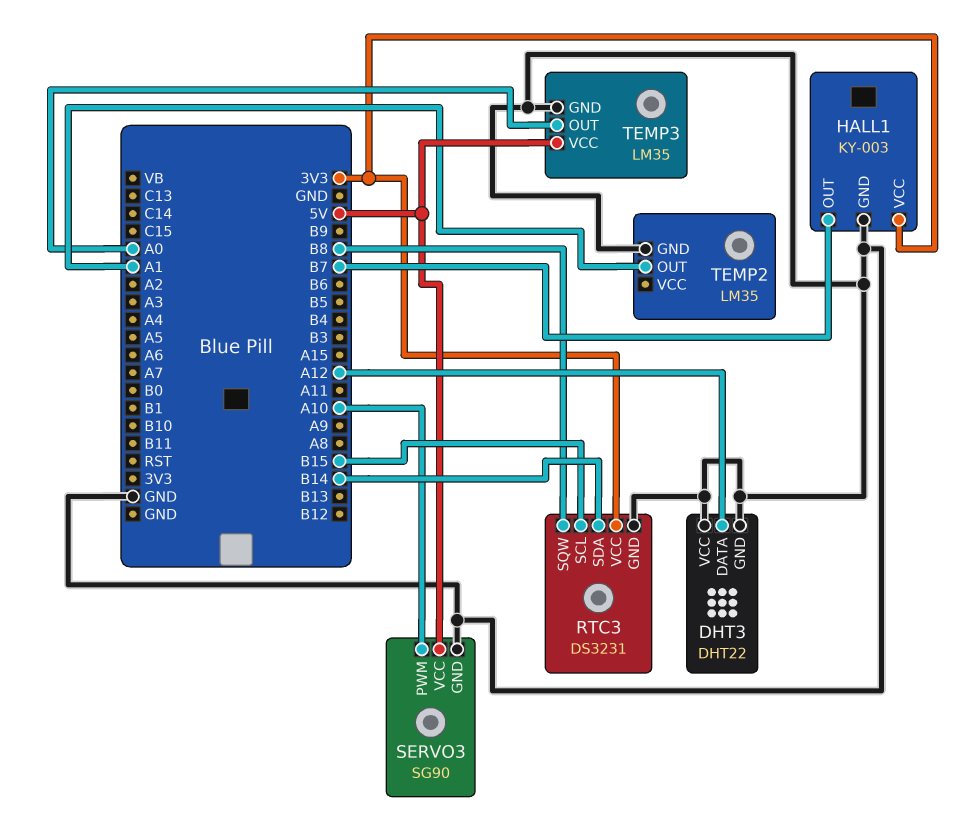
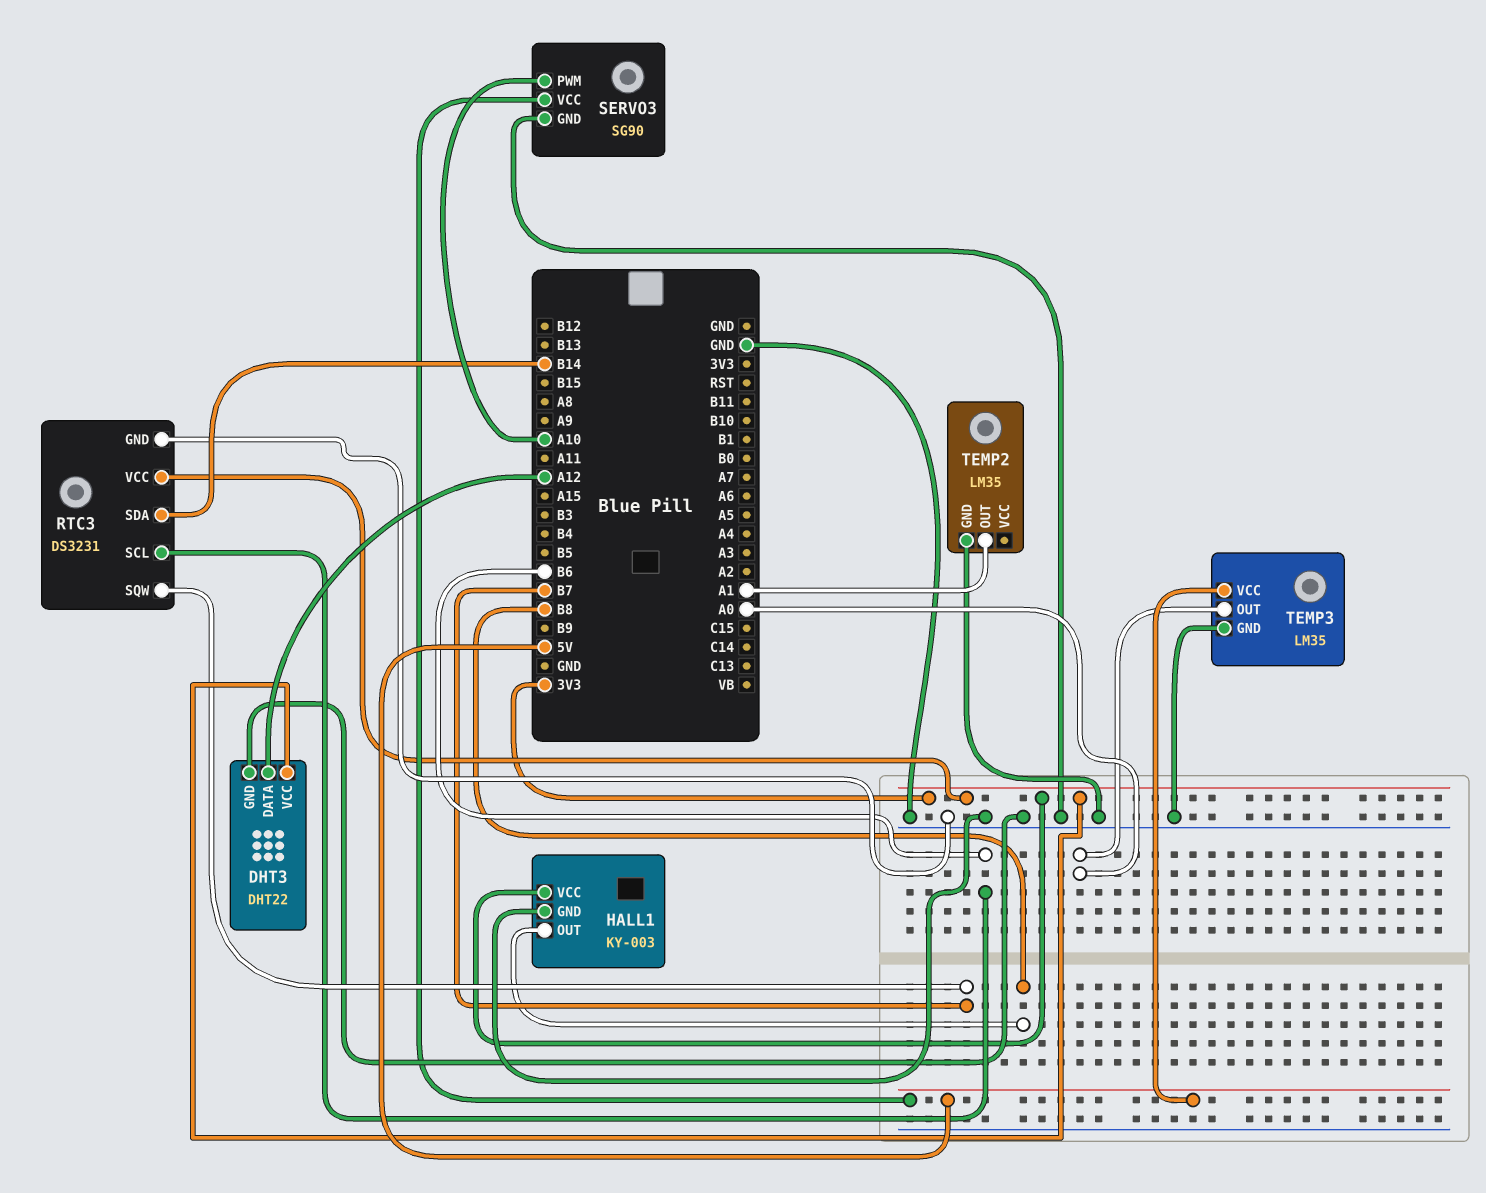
DHT3 pin VCC: GND -> 3V3
HALL1 pin OUT: B7 -> B8
RTC3 pin SCL: B15 -> B6
RTC3 pin SQW: B8 -> B7

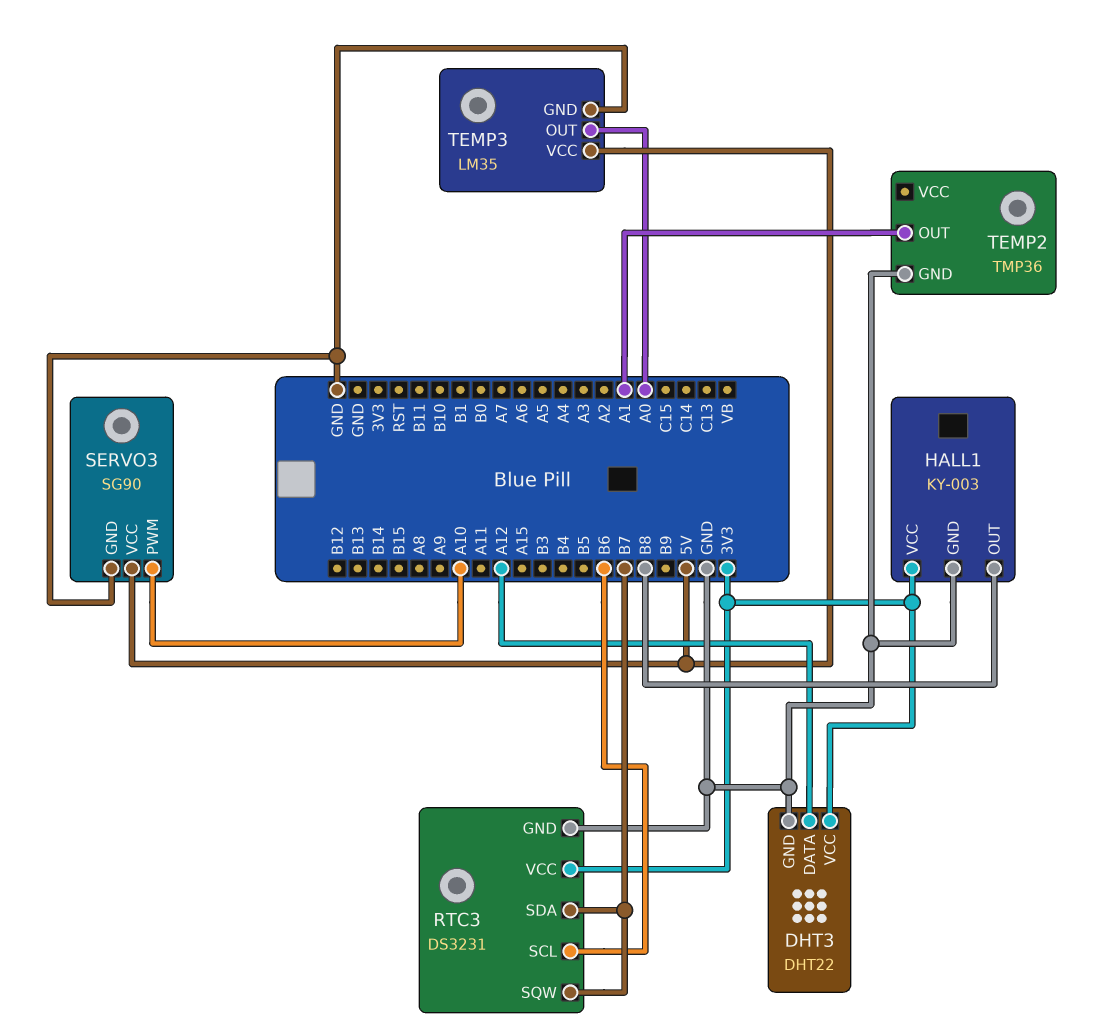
RTC3 pin SDA: B14 -> B7
TEMP2: LM35 -> TMP36

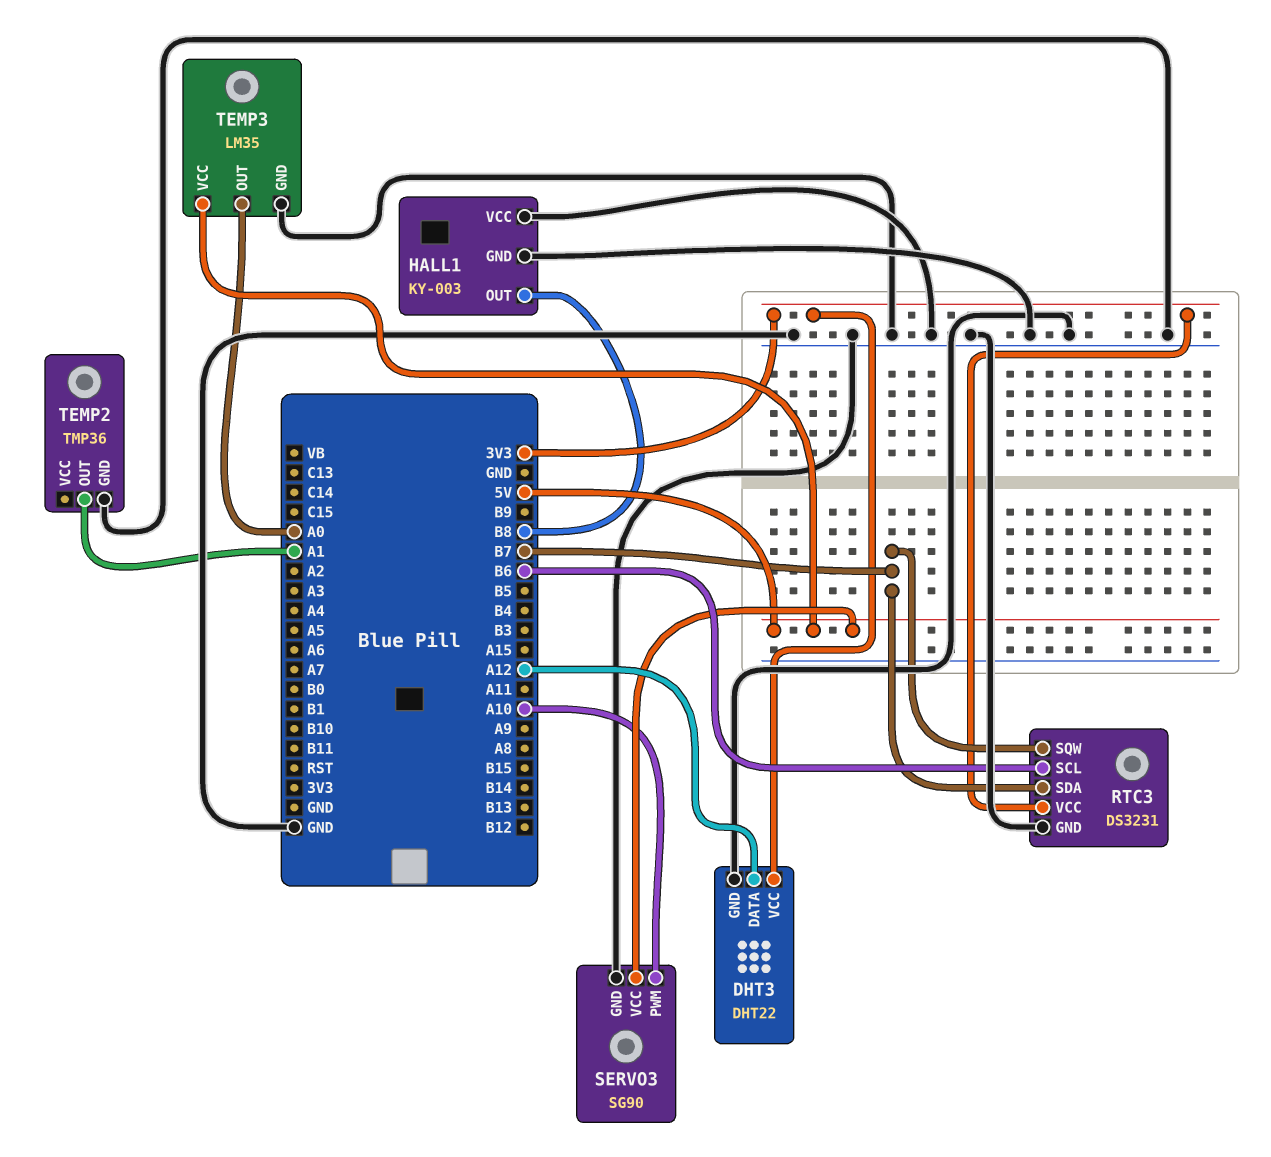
HALL1 pin VCC: 3V3 -> GND

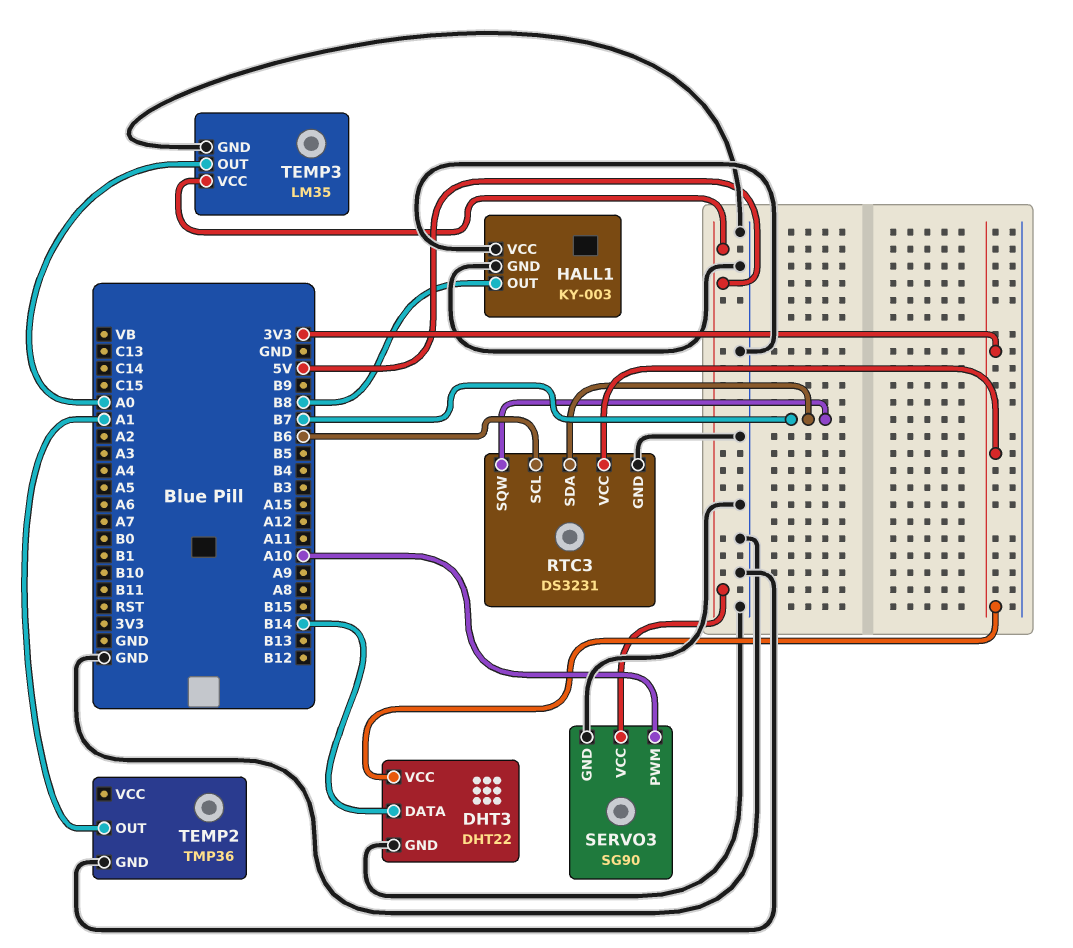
DHT3 pin DATA: A12 -> B14

